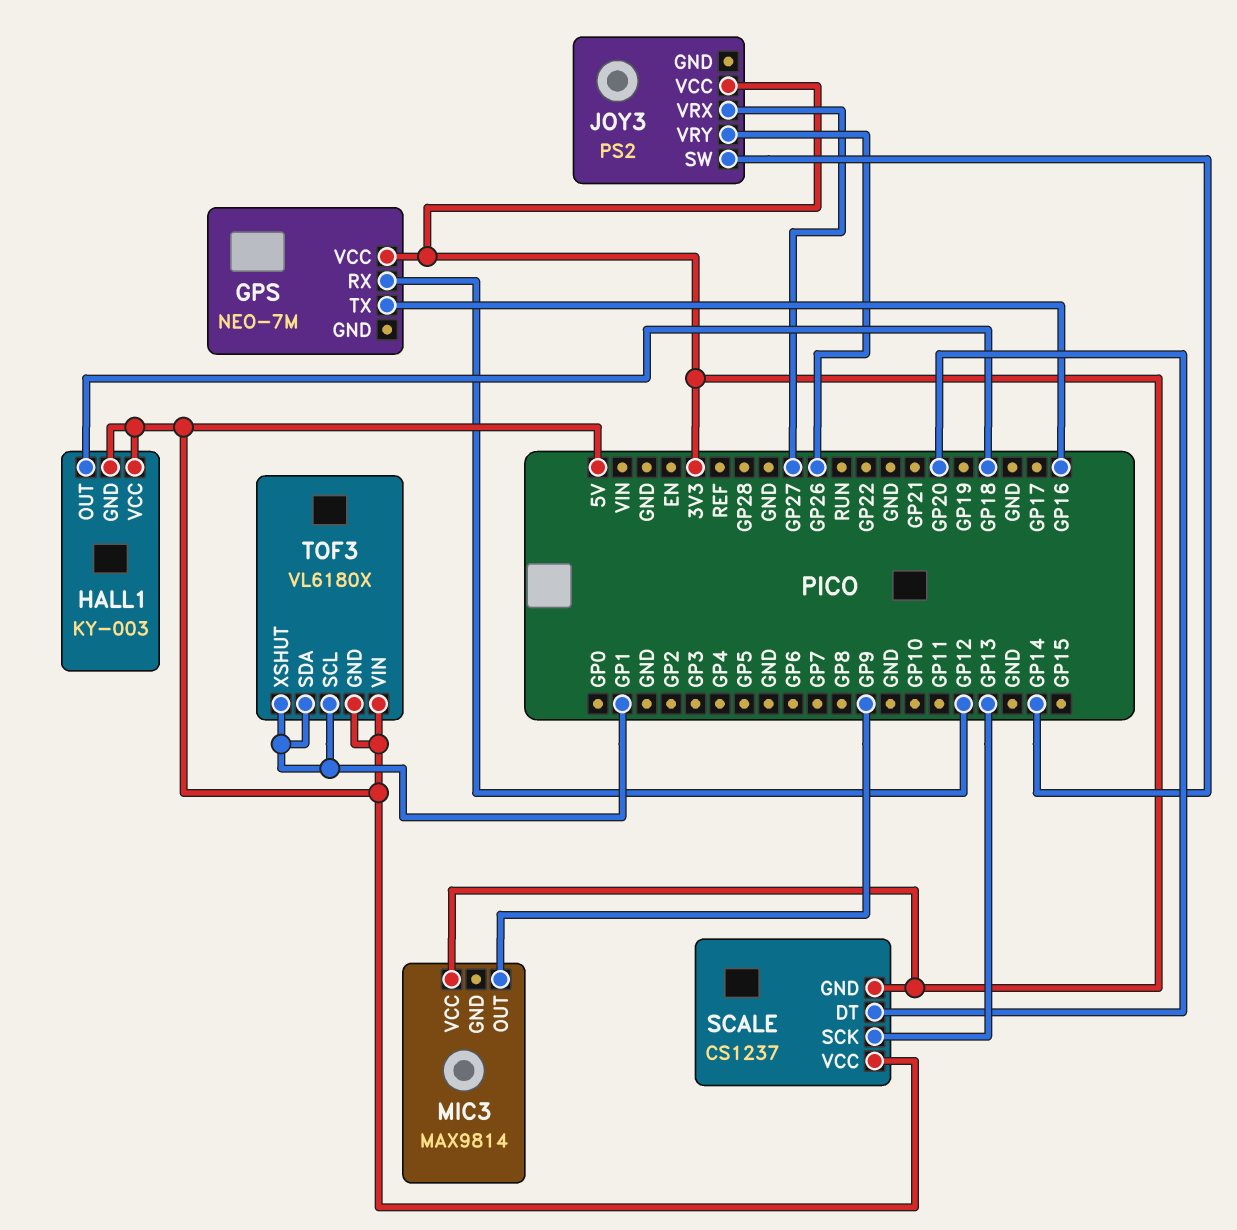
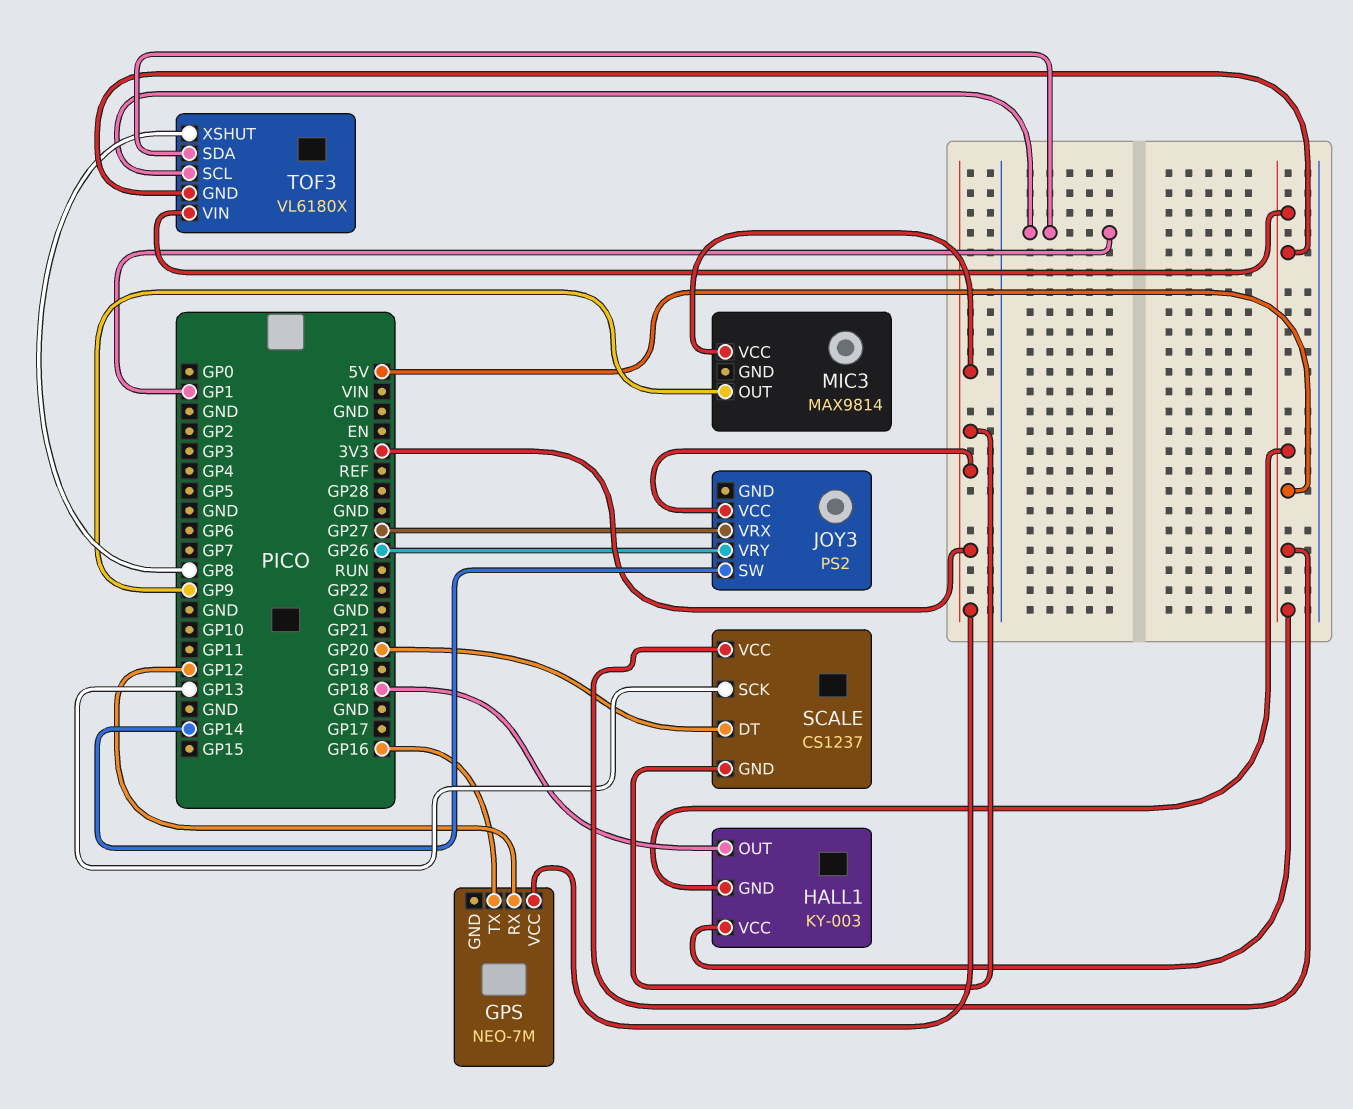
TOF3 pin XSHUT: GP1 -> GP8

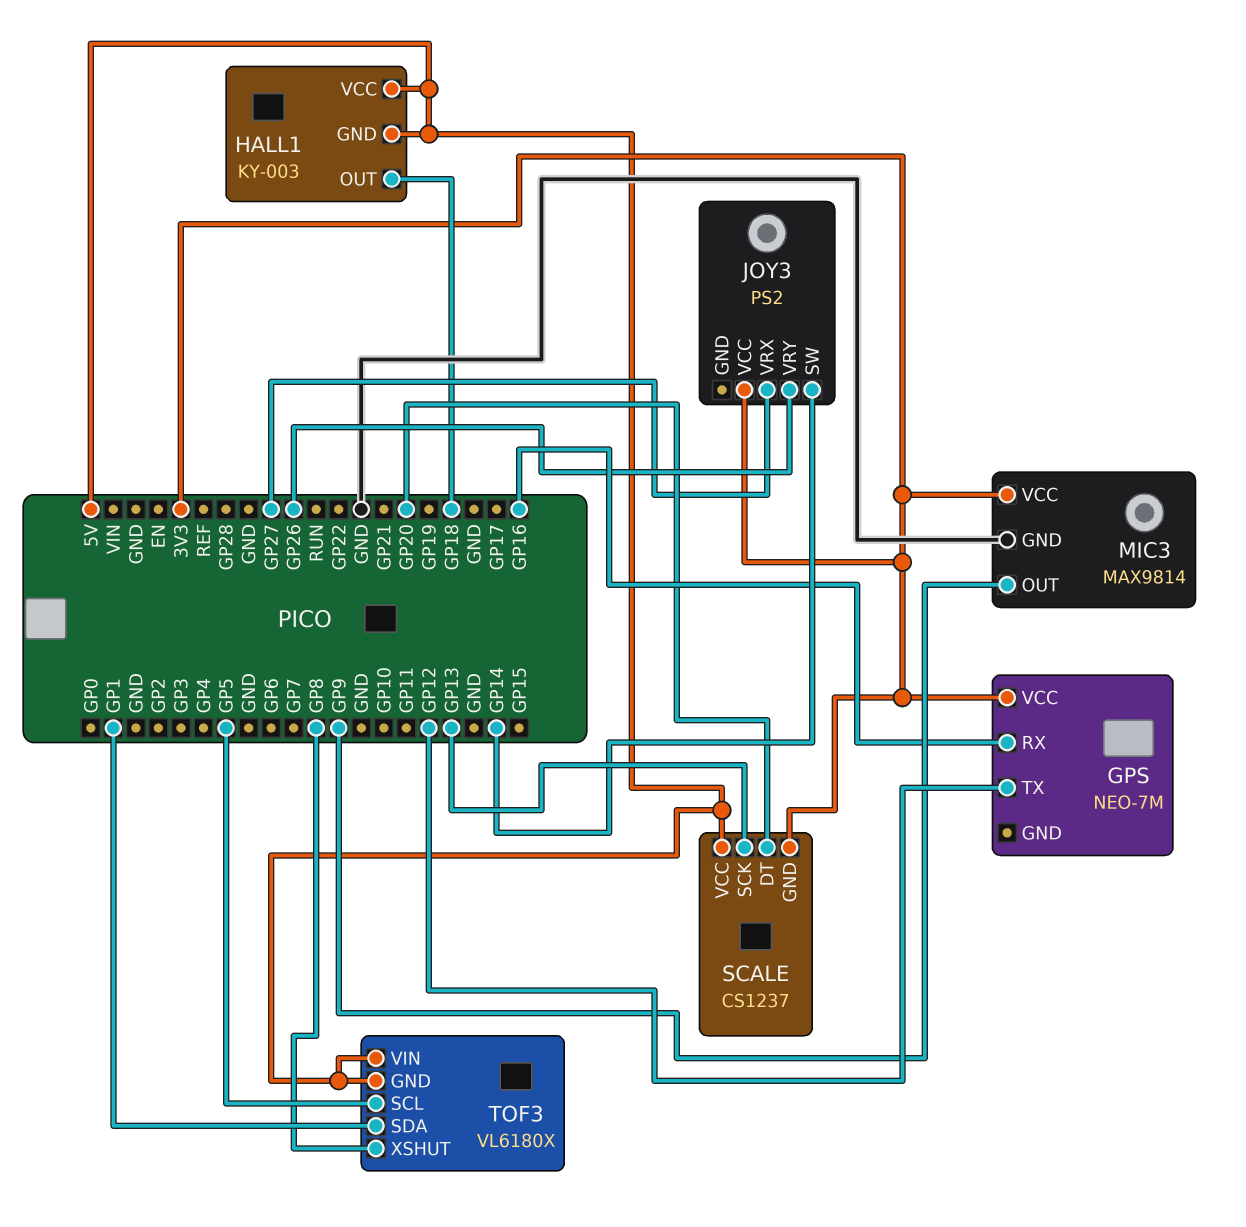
GPS pin RX: GP12 -> GP16
GPS pin TX: GP16 -> GP12
MIC3 pin GND: none -> GND
TOF3 pin SCL: GP1 -> GP5

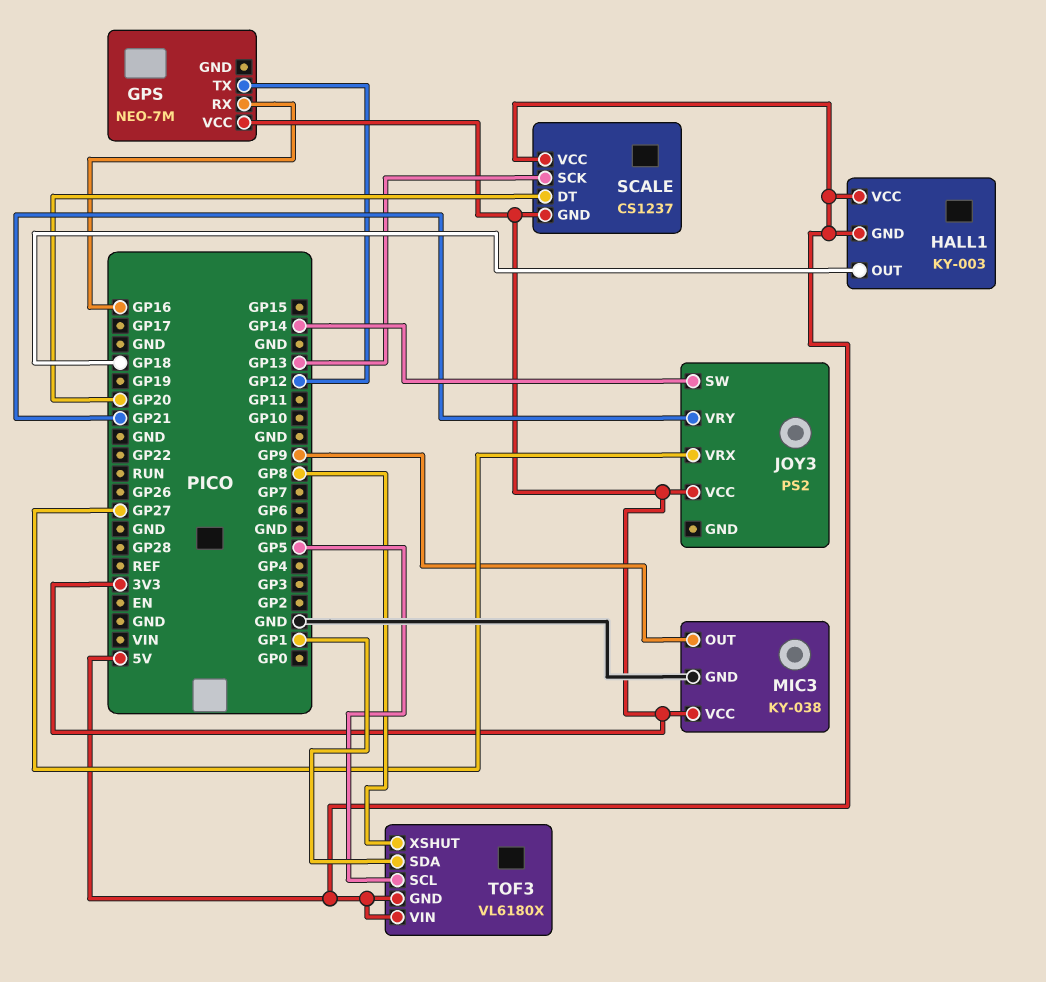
JOY3 pin VRY: GP26 -> GP21
MIC3: MAX9814 -> KY-038

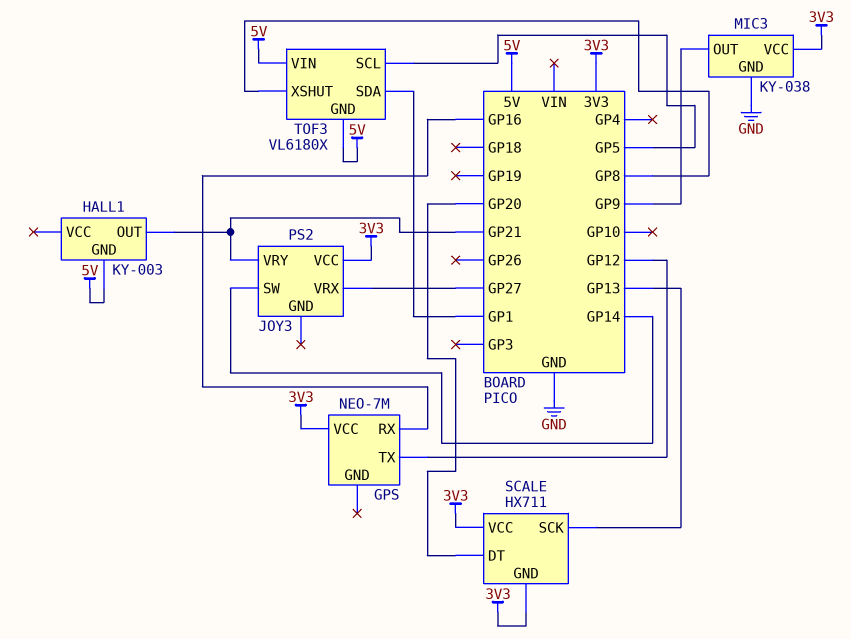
HALL1 pin OUT: GP18 -> GP21
HALL1 pin VCC: 5V -> none
SCALE: CS1237 -> HX711
SCALE pin VCC: 5V -> 3V3

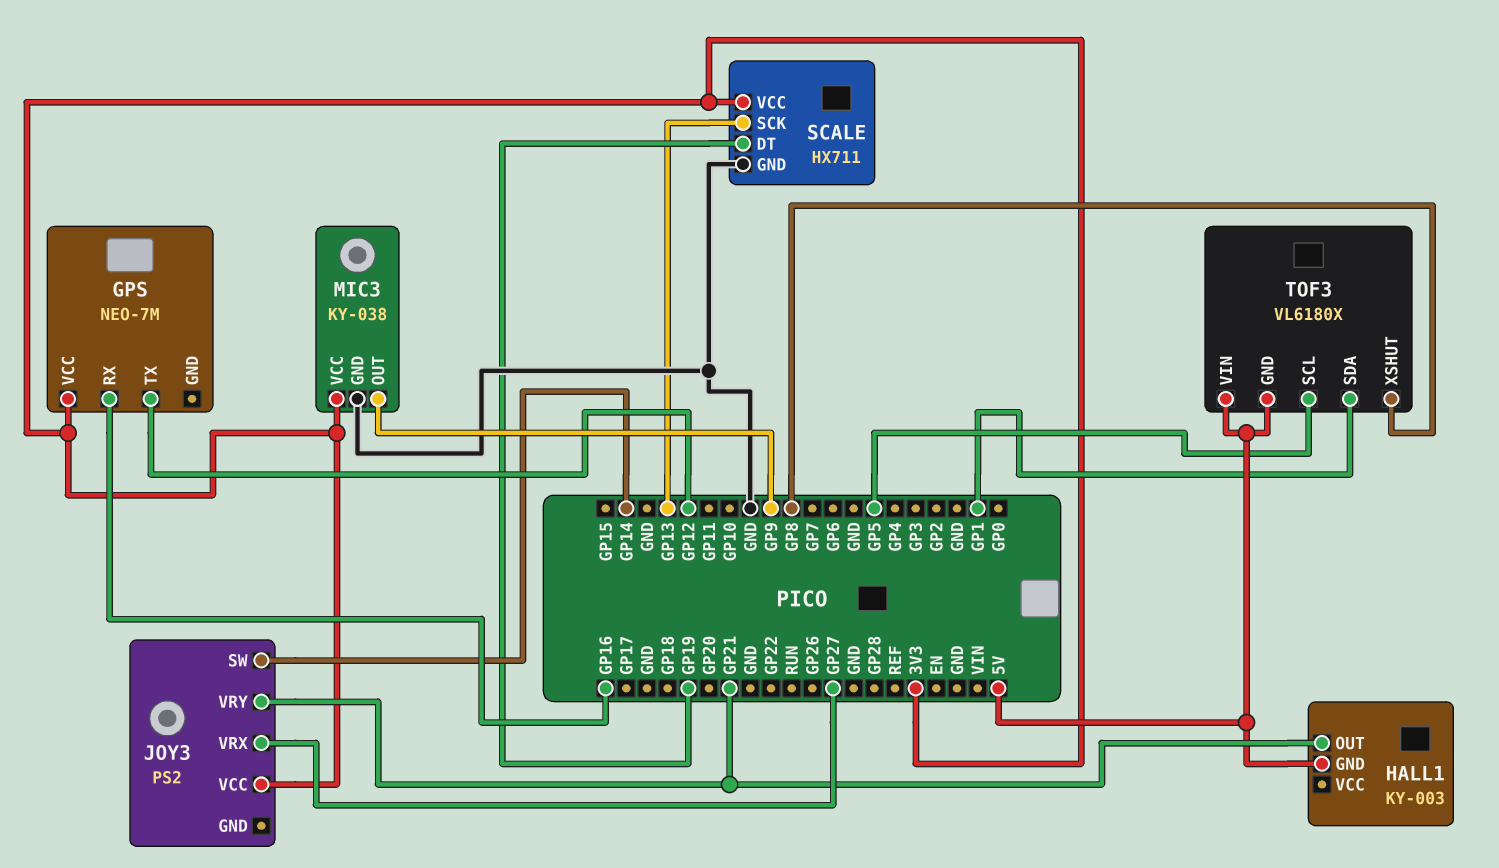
SCALE pin DT: GP20 -> GP19
SCALE pin GND: 3V3 -> GND

